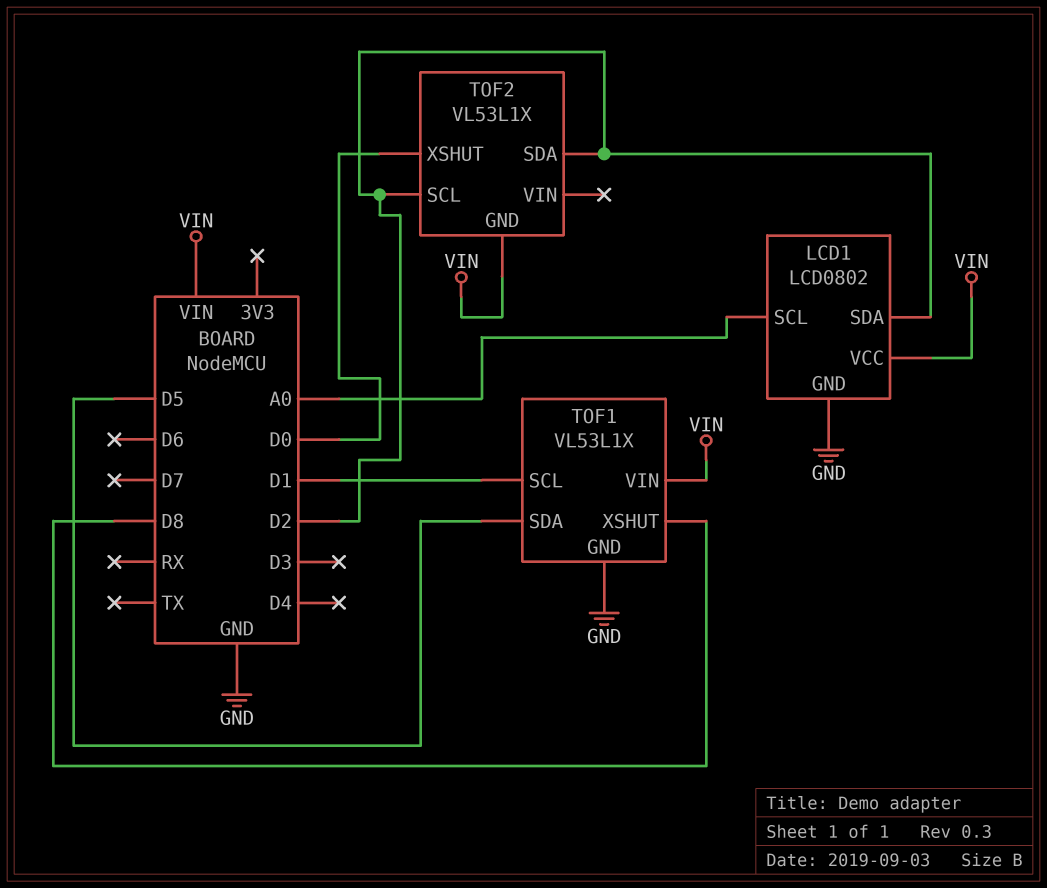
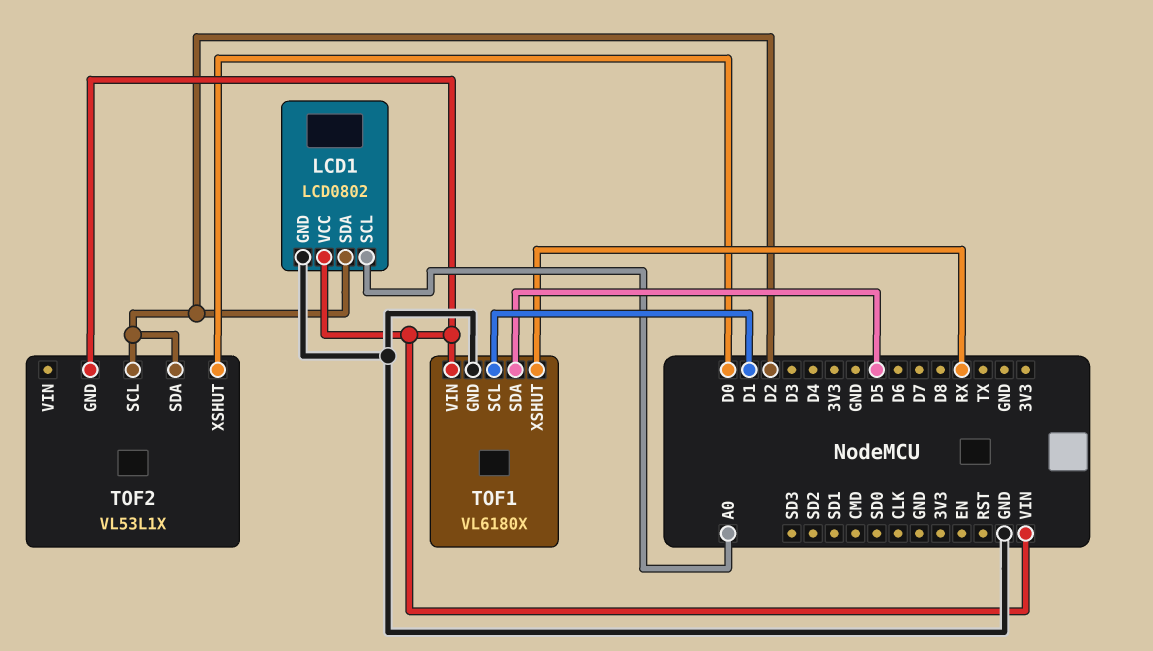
TOF1: VL53L1X -> VL6180X
TOF1 pin XSHUT: D8 -> RX

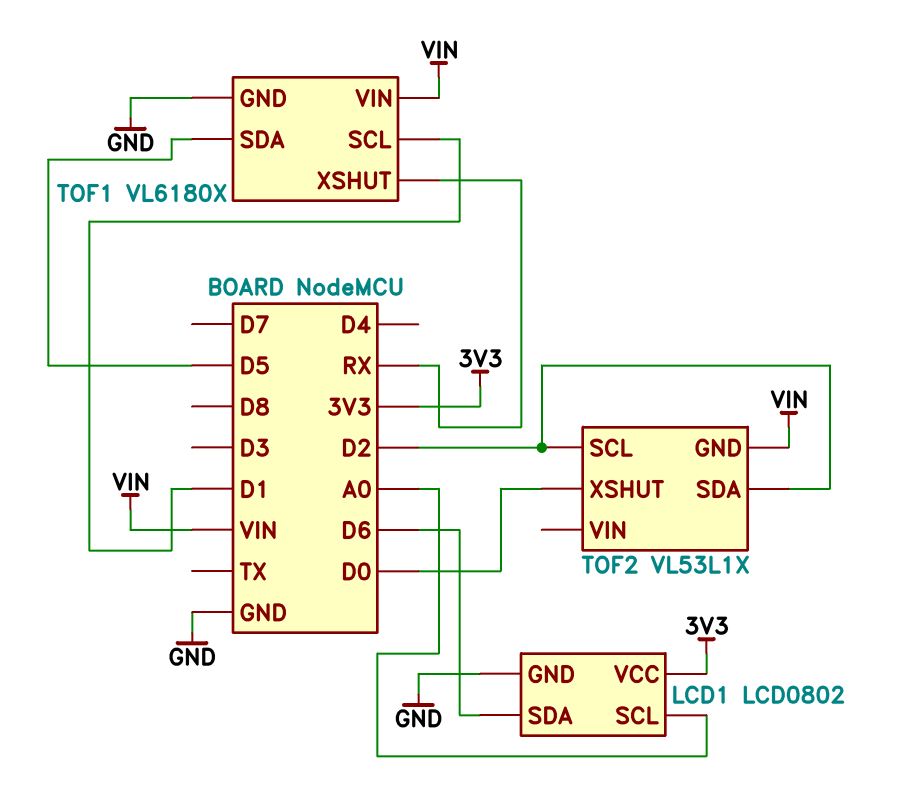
LCD1 pin SDA: D2 -> D6
LCD1 pin VCC: VIN -> 3V3

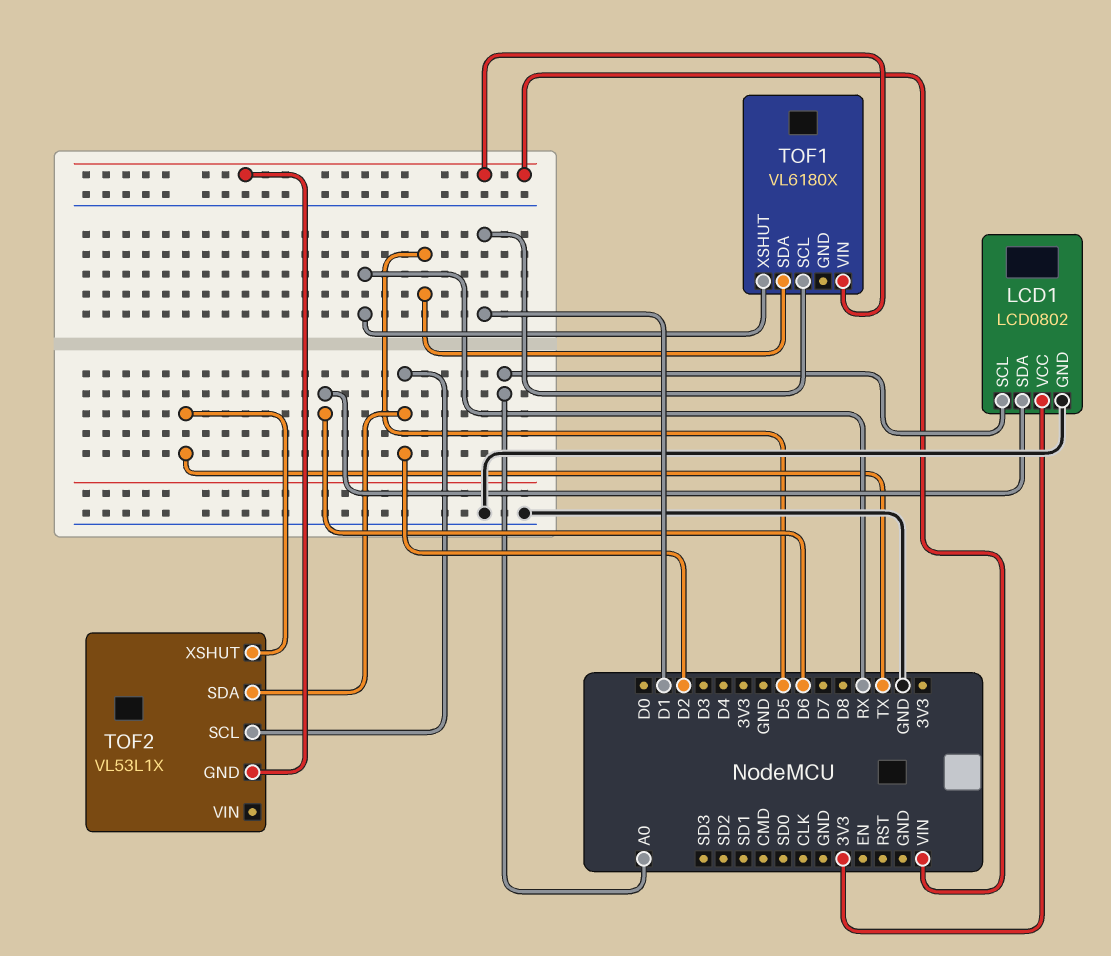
TOF1 pin GND: GND -> none
TOF2 pin XSHUT: D0 -> TX

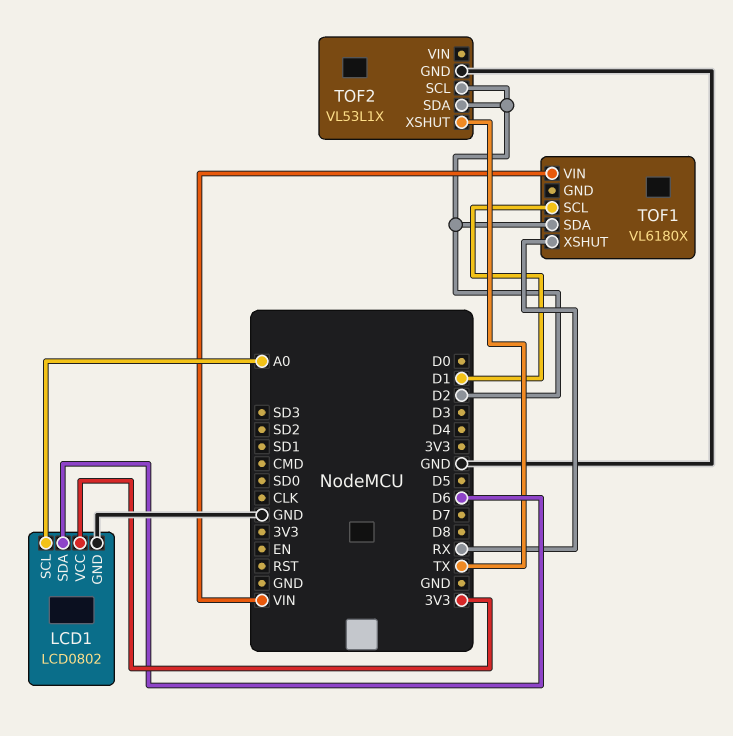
TOF1 pin SDA: D5 -> D2
TOF2 pin GND: VIN -> GND

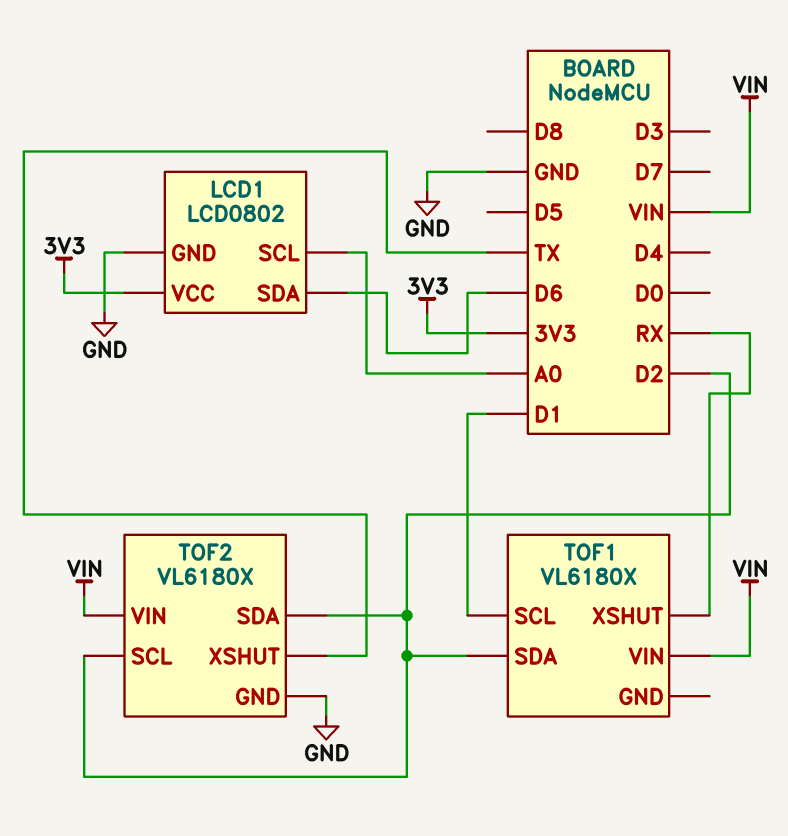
TOF2: VL53L1X -> VL6180X
TOF2 pin VIN: none -> VIN

